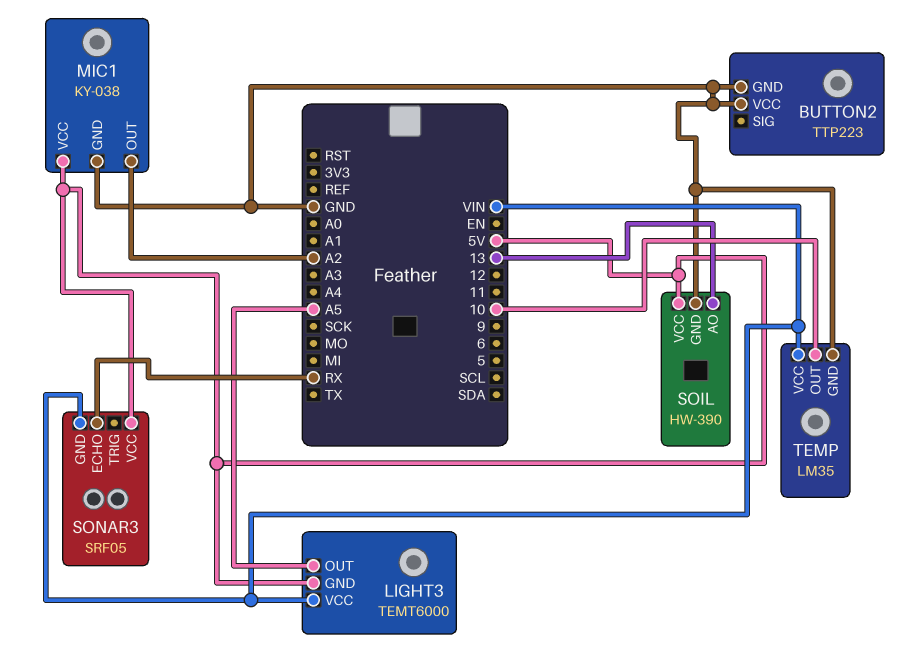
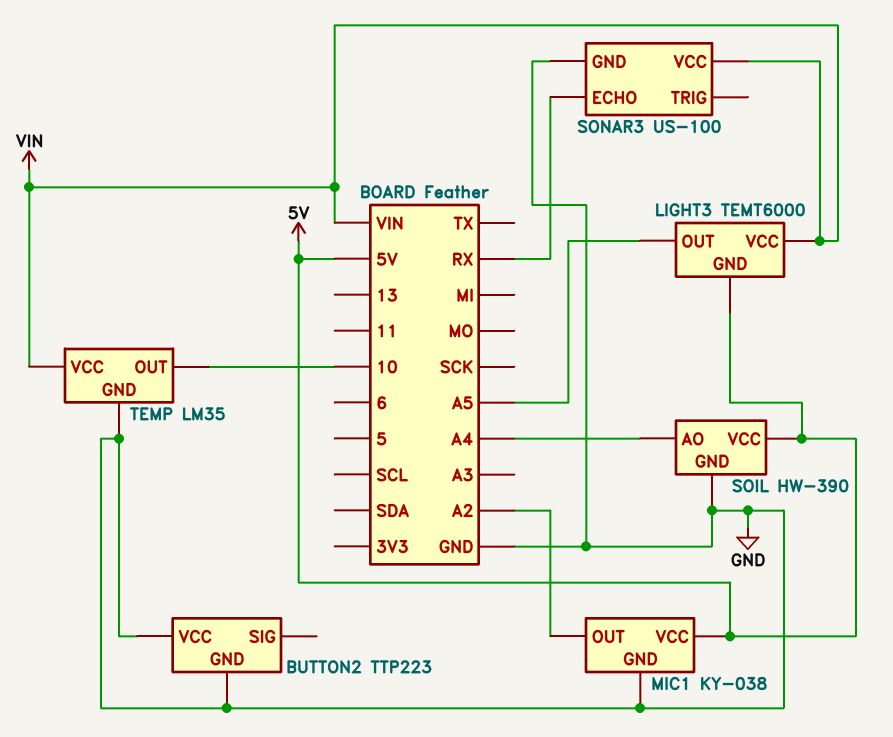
SOIL pin AO: 13 -> A4
SONAR3: SRF05 -> US-100
SONAR3 pin GND: VIN -> GND
SONAR3 pin VCC: 5V -> VIN

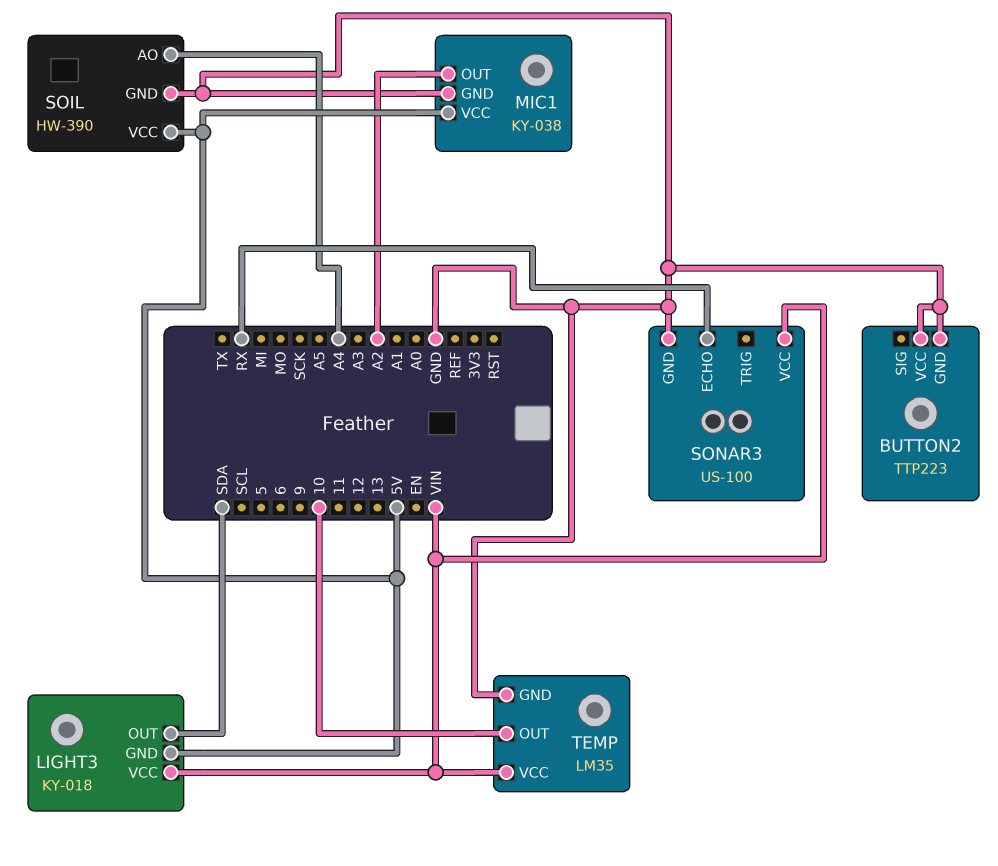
LIGHT3: TEMT6000 -> KY-018
LIGHT3 pin OUT: A5 -> SDA

